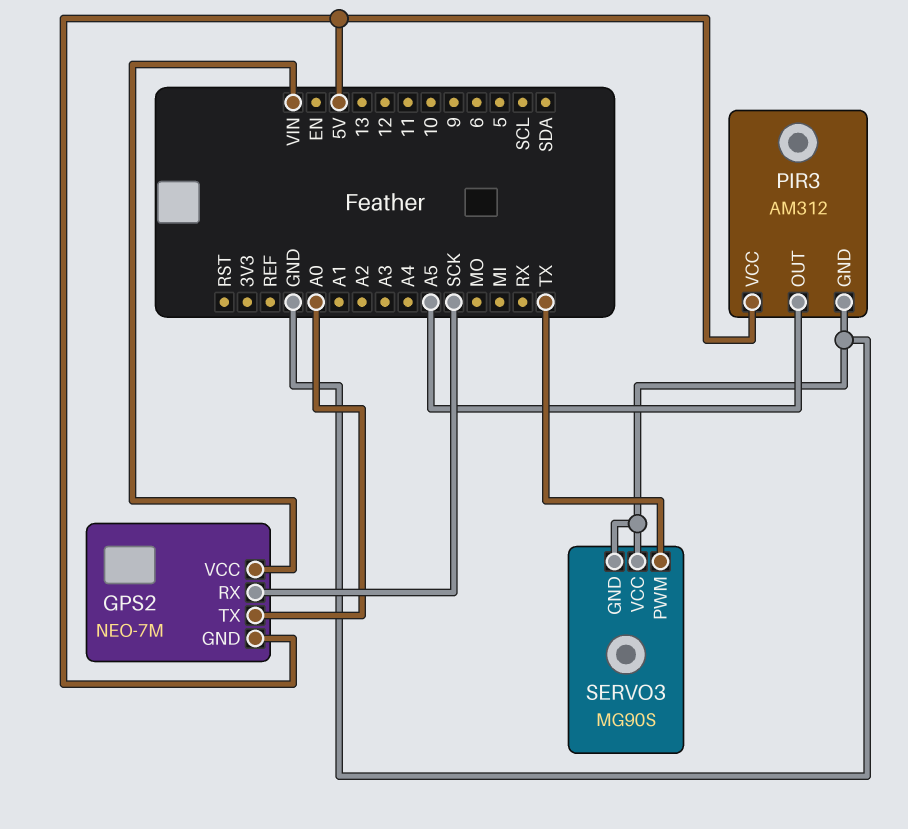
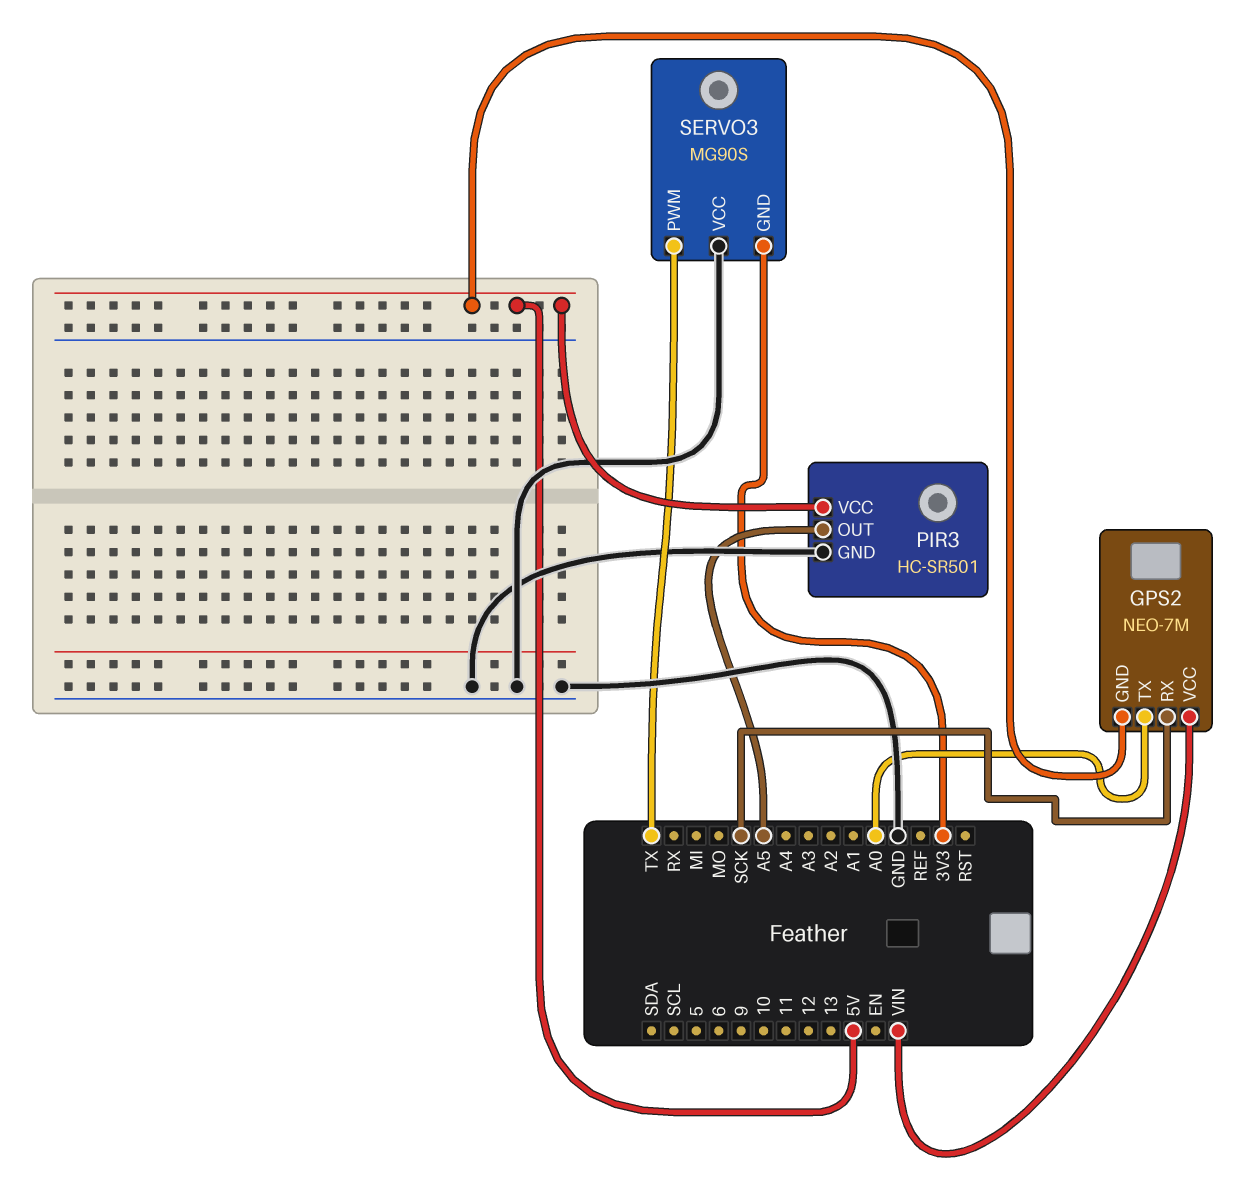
PIR3: AM312 -> HC-SR501
SERVO3 pin GND: GND -> 3V3

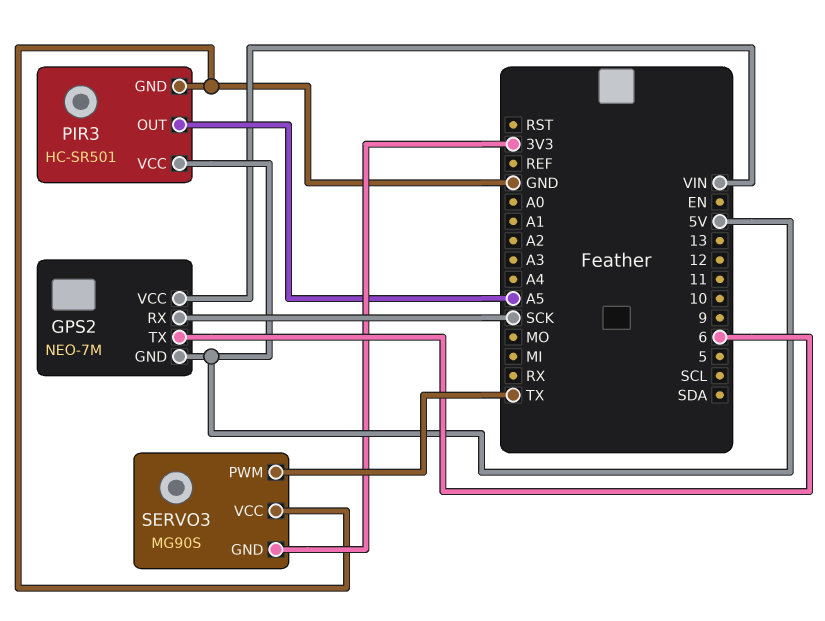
GPS2 pin TX: A0 -> 6

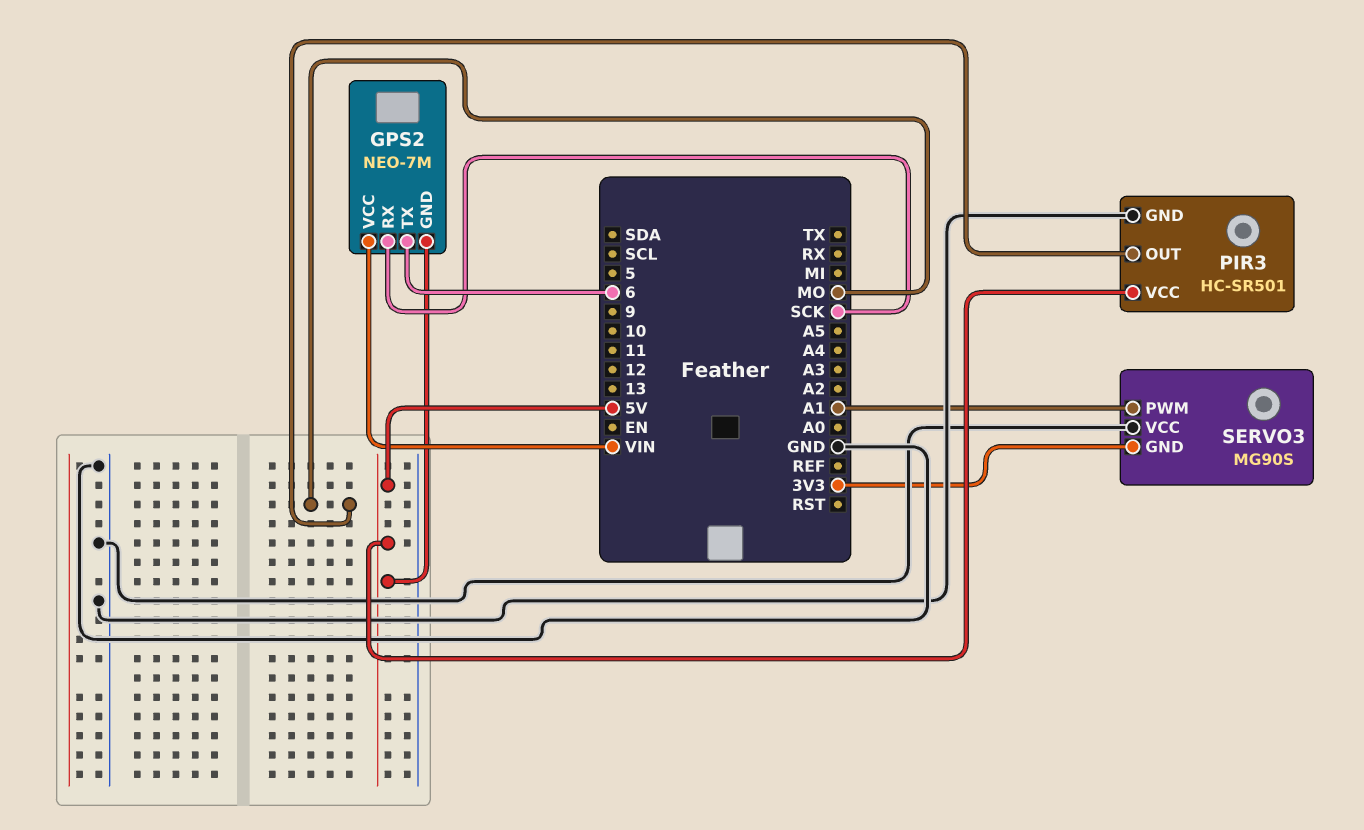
PIR3 pin OUT: A5 -> MO
SERVO3 pin PWM: TX -> A1

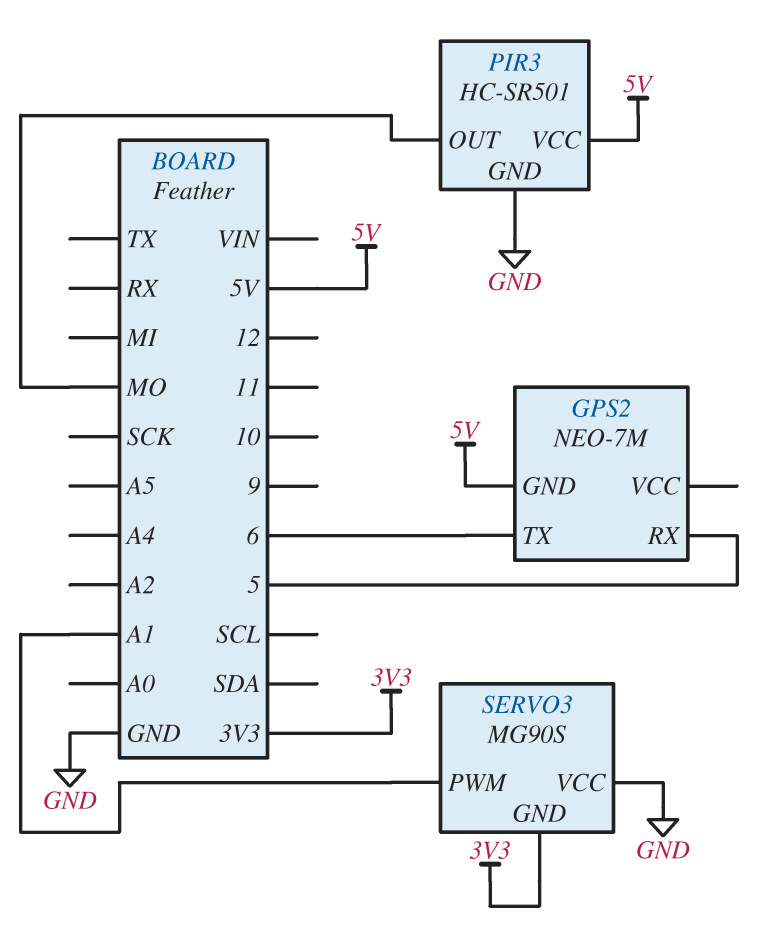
GPS2 pin RX: SCK -> 5
GPS2 pin VCC: VIN -> none

